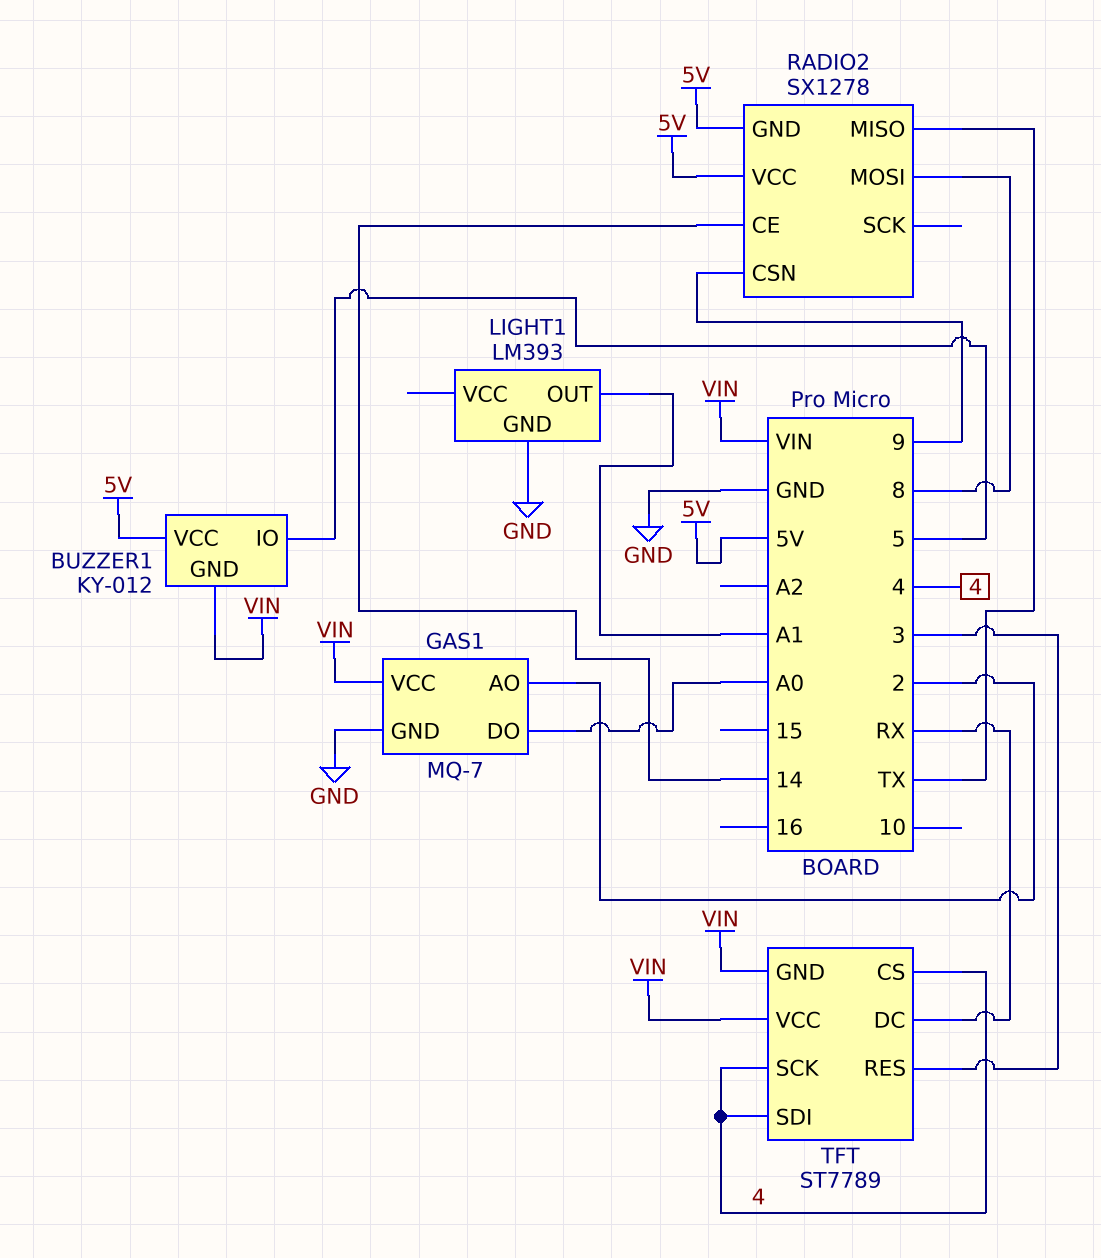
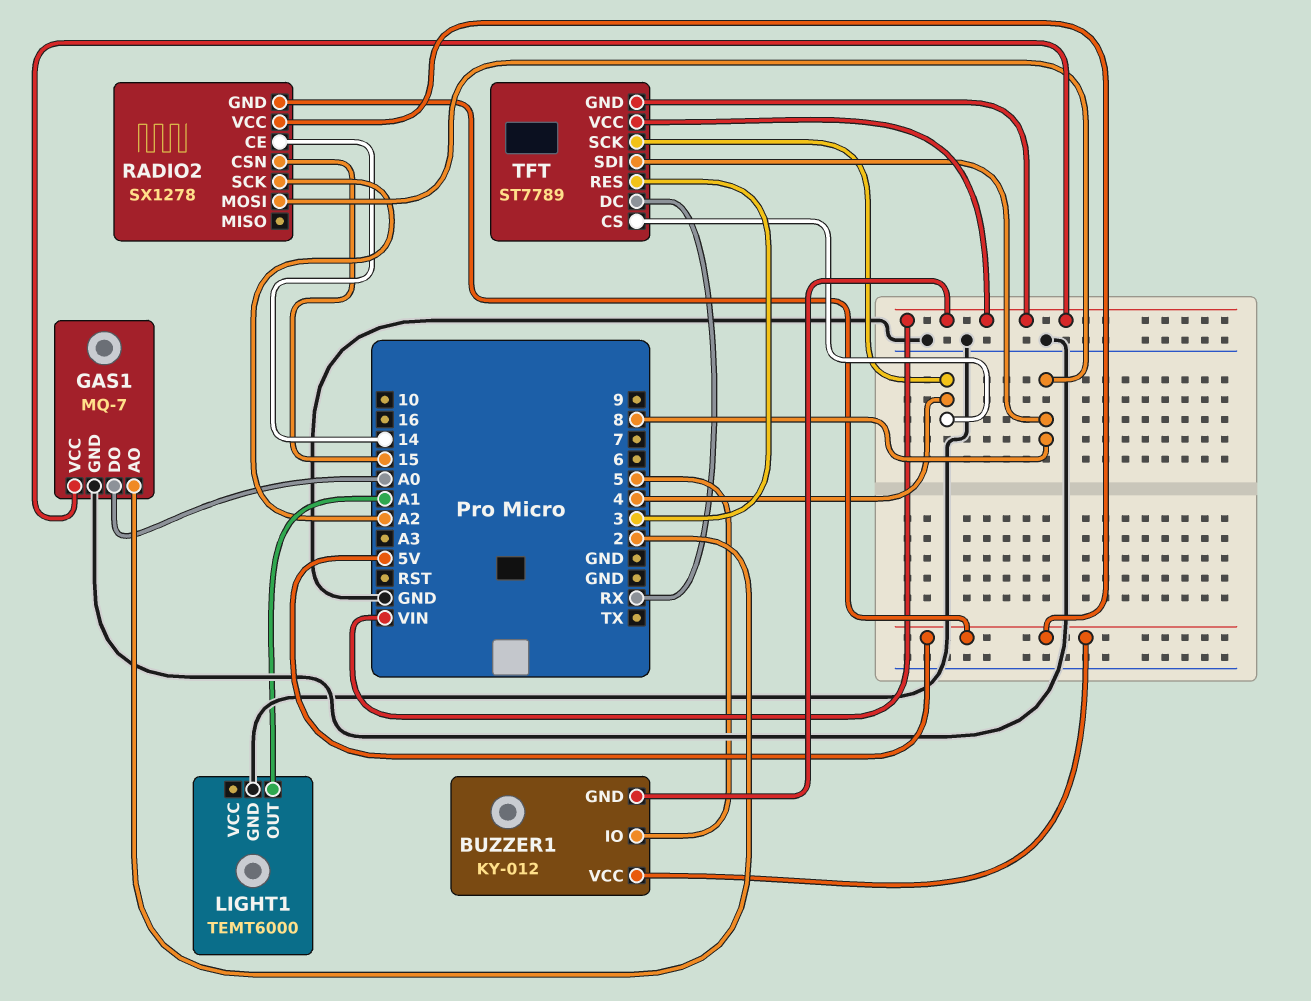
LIGHT1: LM393 -> TEMT6000
RADIO2 pin CSN: 9 -> 15
RADIO2 pin MISO: TX -> none
RADIO2 pin SCK: none -> A2
TFT pin SDI: 4 -> 8

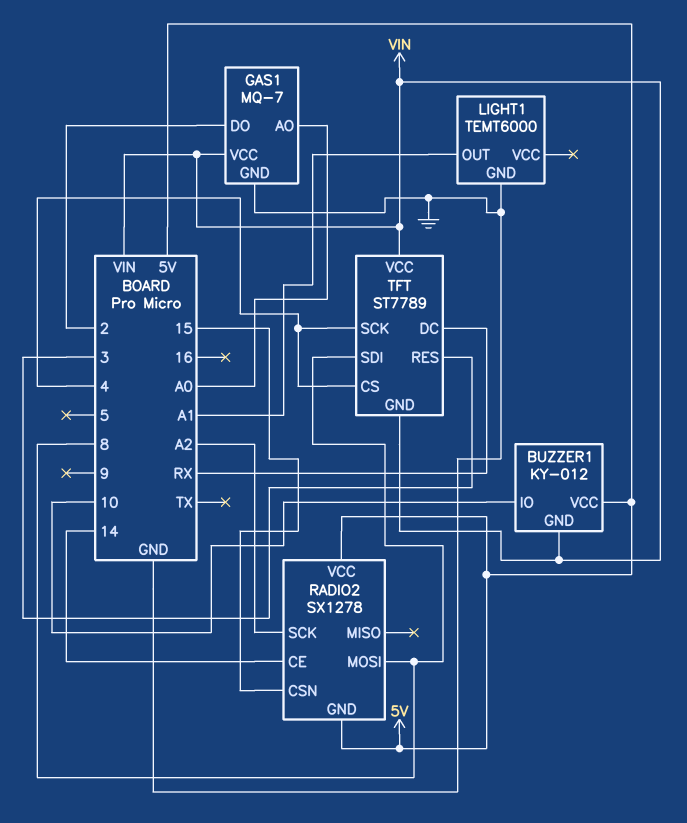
BUZZER1 pin IO: 5 -> 10
GAS1 pin AO: 2 -> A0
GAS1 pin DO: A0 -> 2

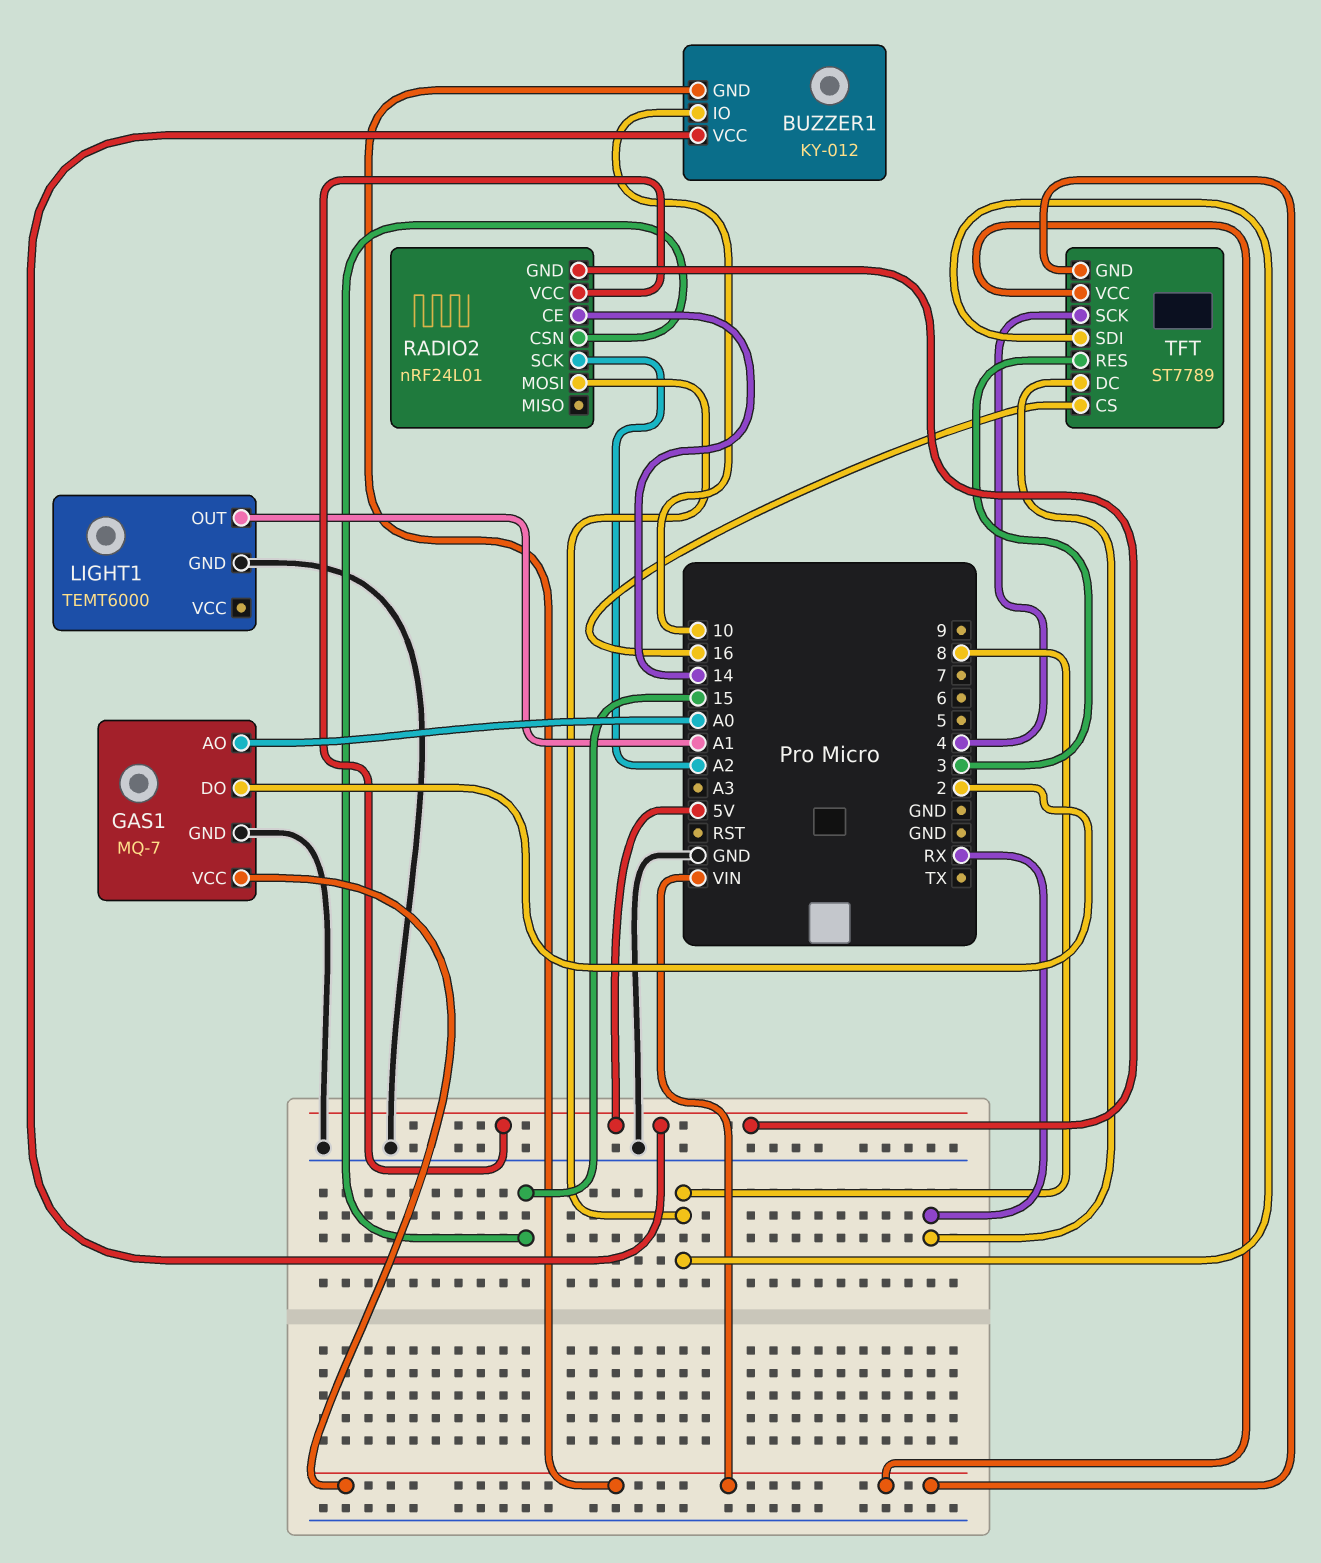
RADIO2: SX1278 -> nRF24L01
TFT pin CS: 4 -> 16

